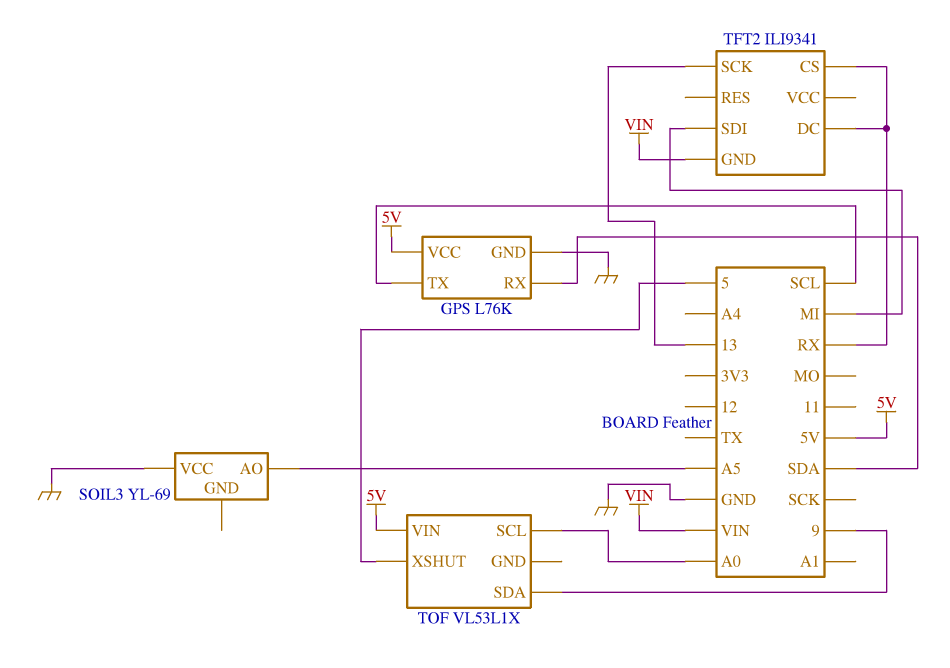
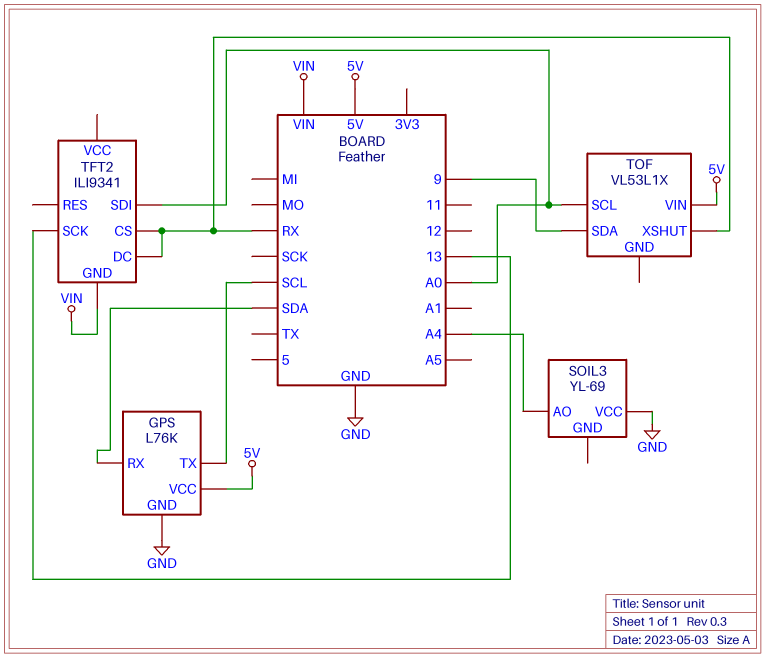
SOIL3 pin AO: A5 -> A4
TFT2 pin SDI: MI -> A0
TOF pin XSHUT: 5 -> RX

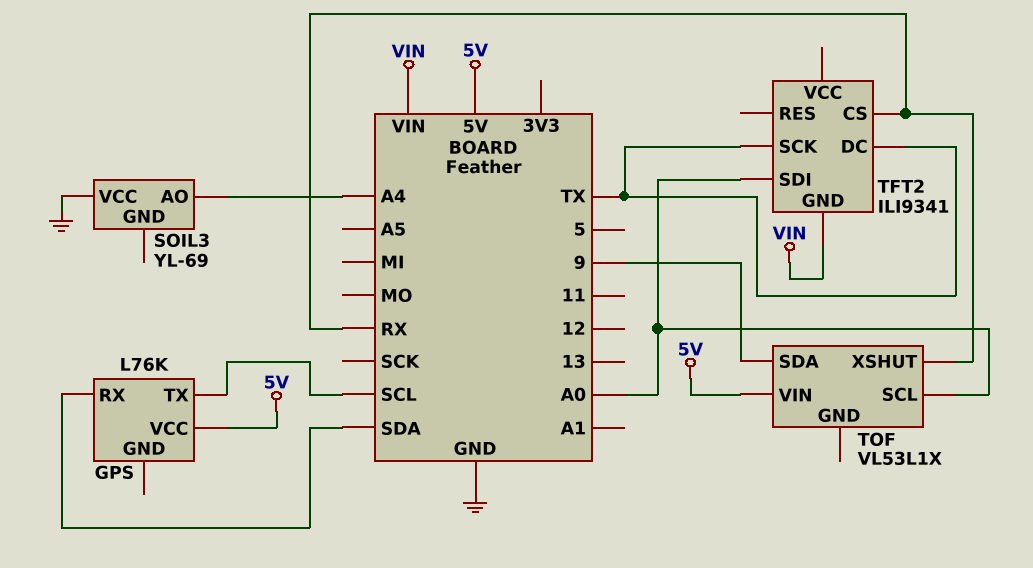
GPS pin GND: GND -> none
TFT2 pin DC: RX -> TX
TFT2 pin SCK: 13 -> TX

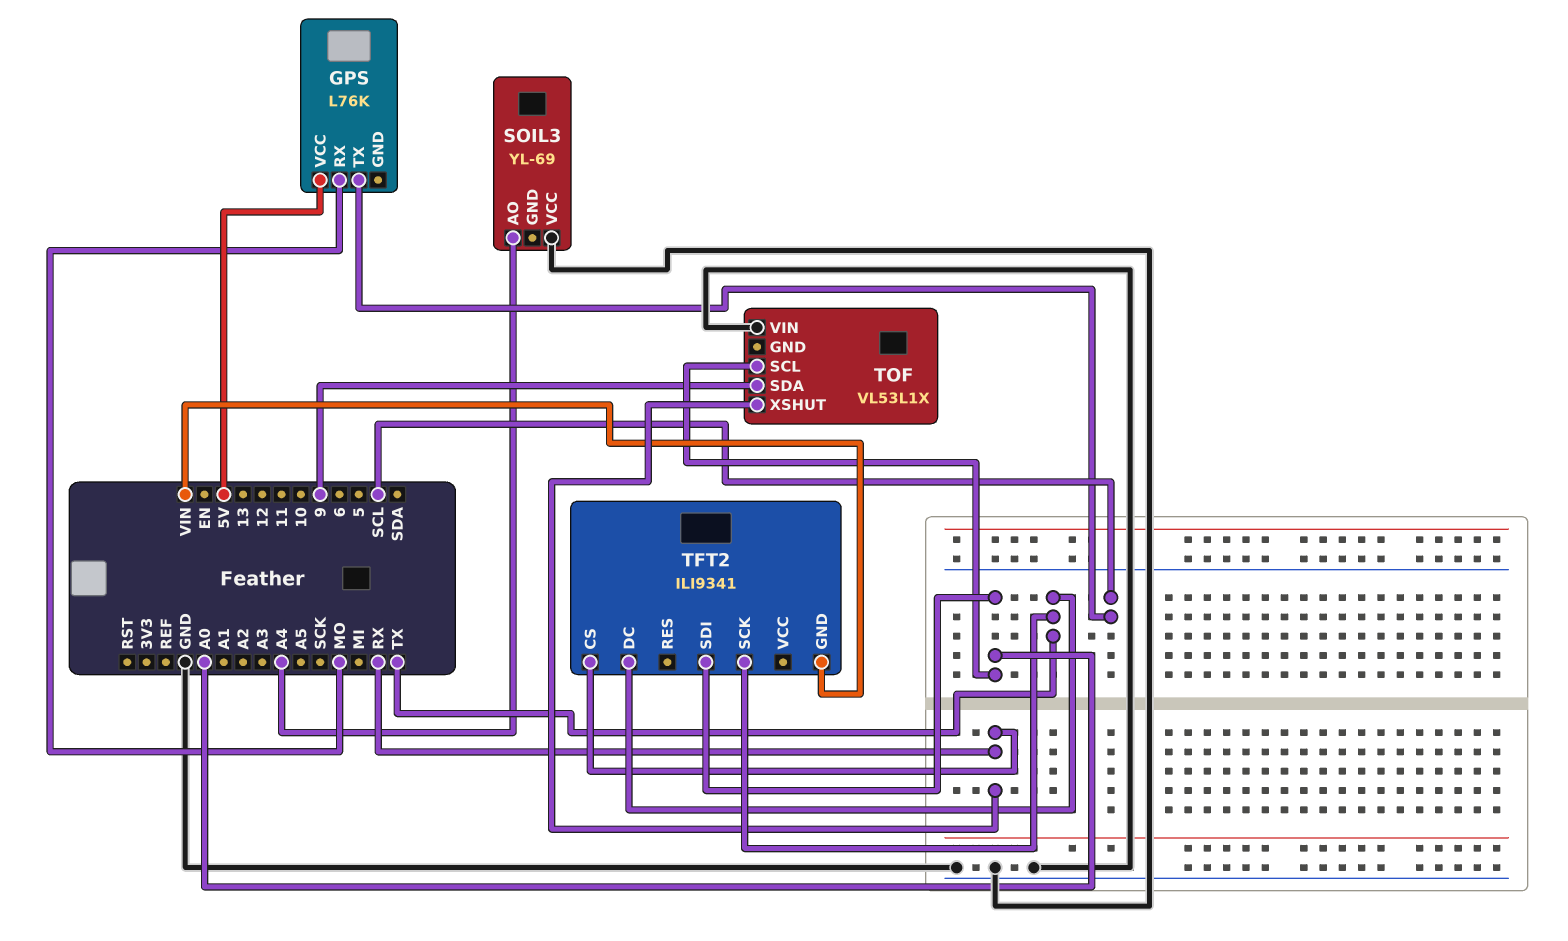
GPS pin RX: SDA -> MO
TOF pin VIN: 5V -> GND

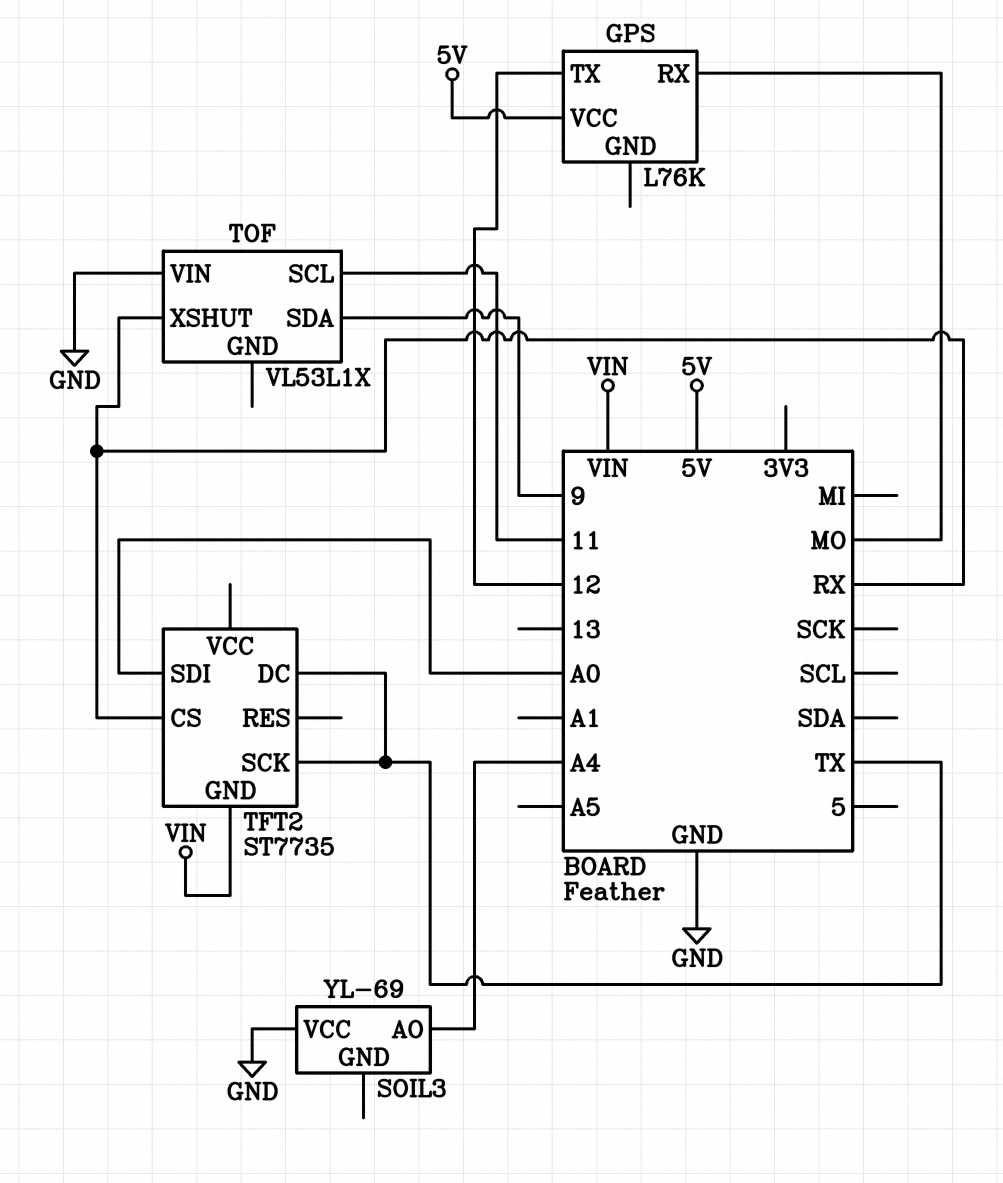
GPS pin TX: SCL -> 12
TFT2: ILI9341 -> ST7735
TOF pin SCL: A0 -> 11

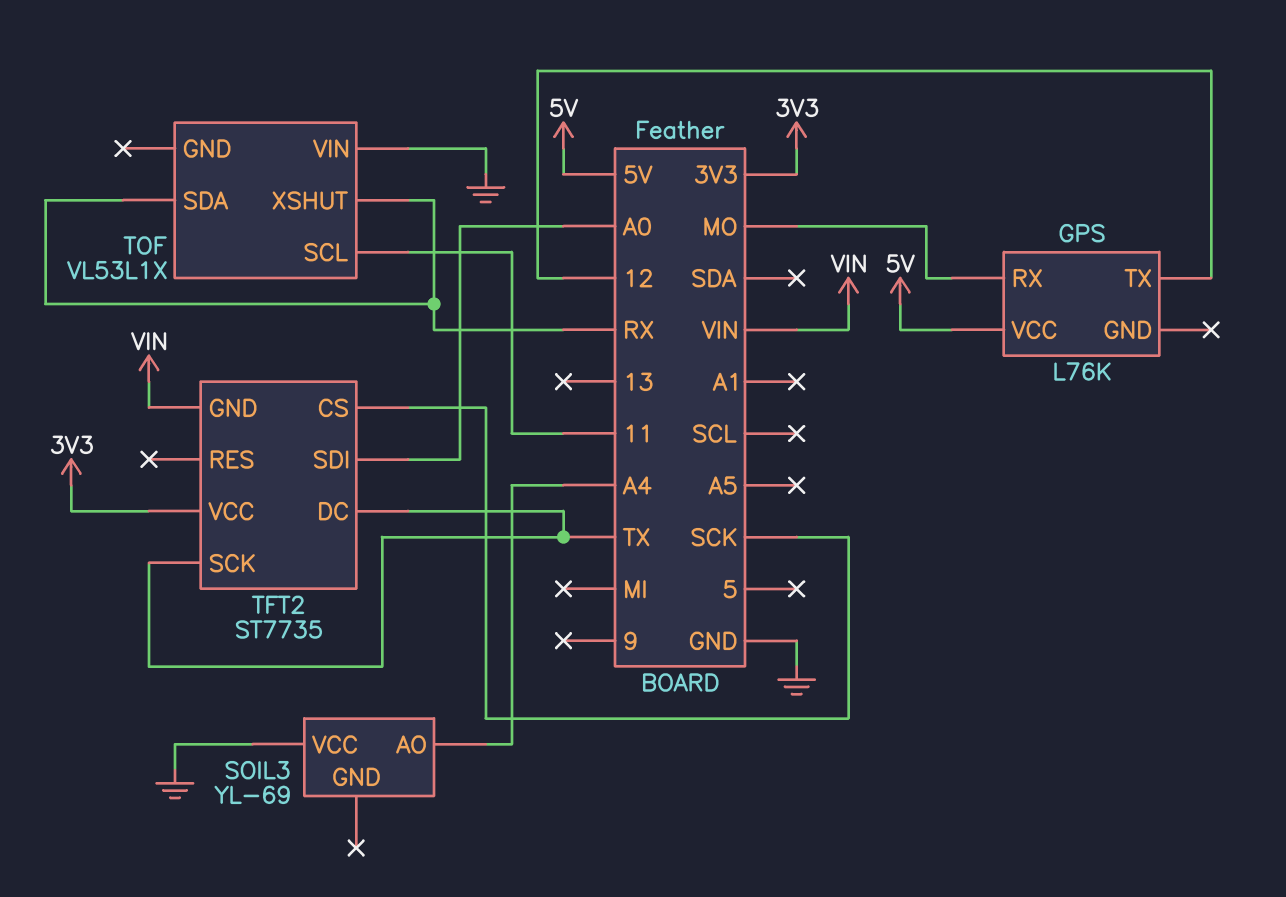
TFT2 pin CS: RX -> SCK
TFT2 pin VCC: none -> 3V3
TOF pin SDA: 9 -> RX

